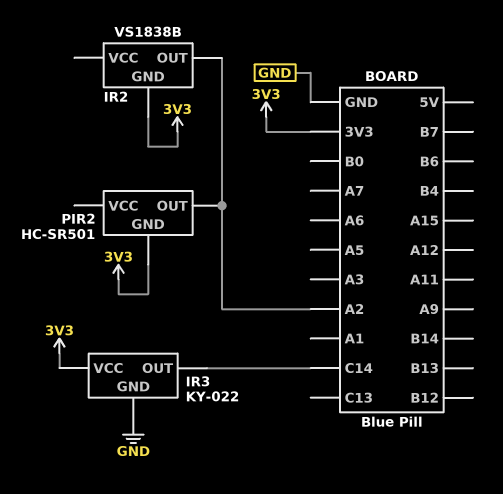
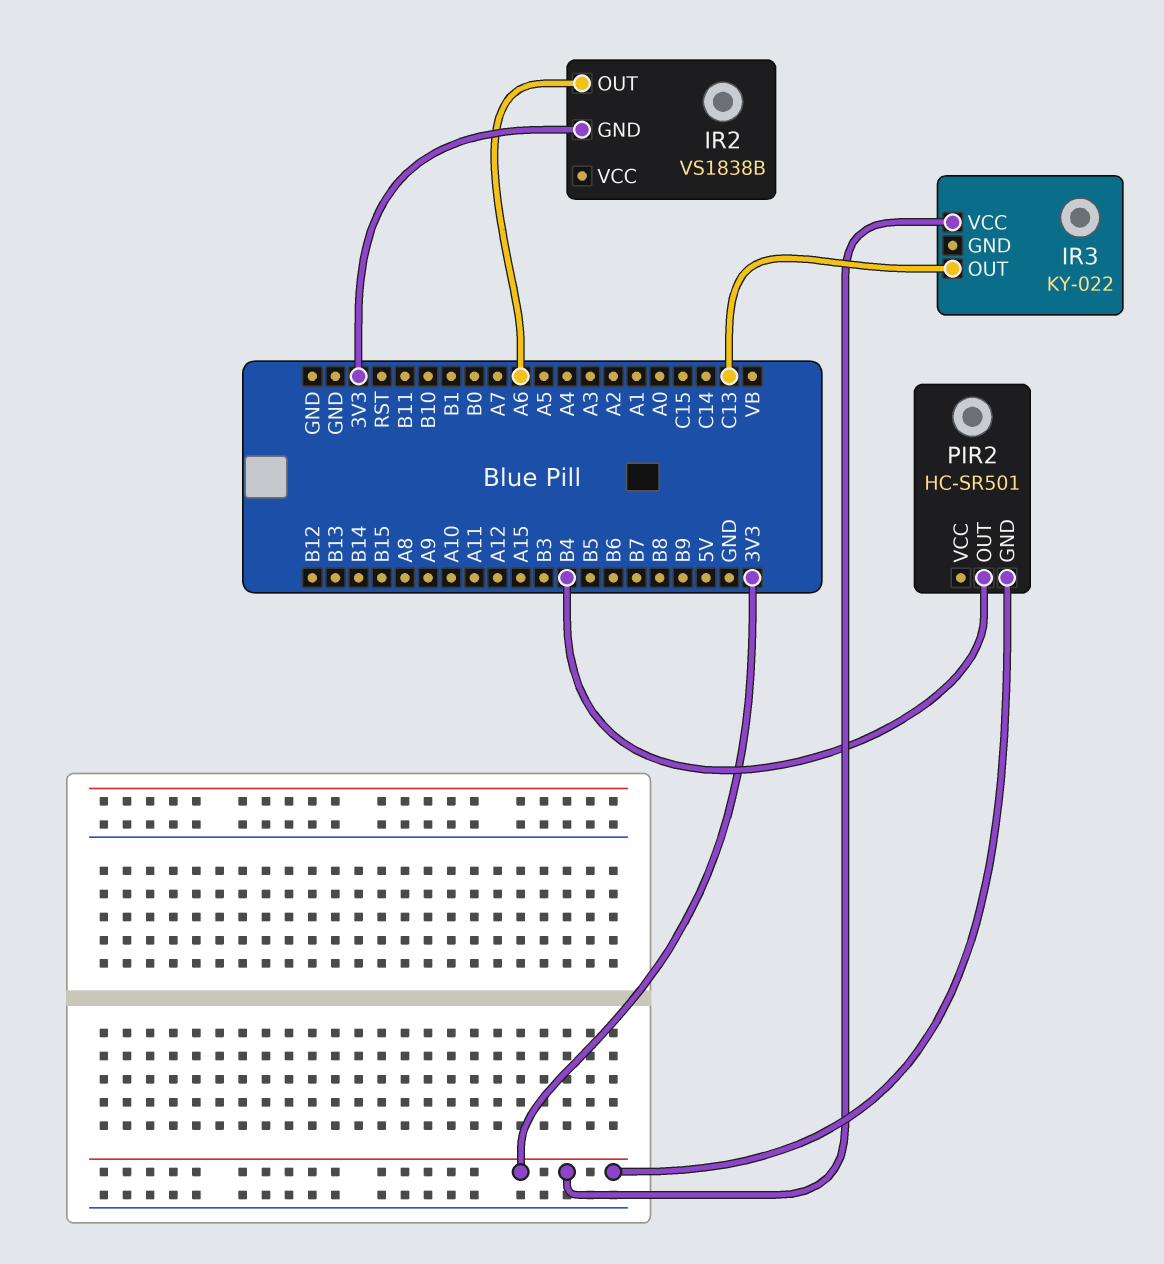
IR2 pin OUT: A2 -> A6
IR3 pin GND: GND -> none
IR3 pin OUT: C14 -> C13
PIR2 pin OUT: A2 -> B4

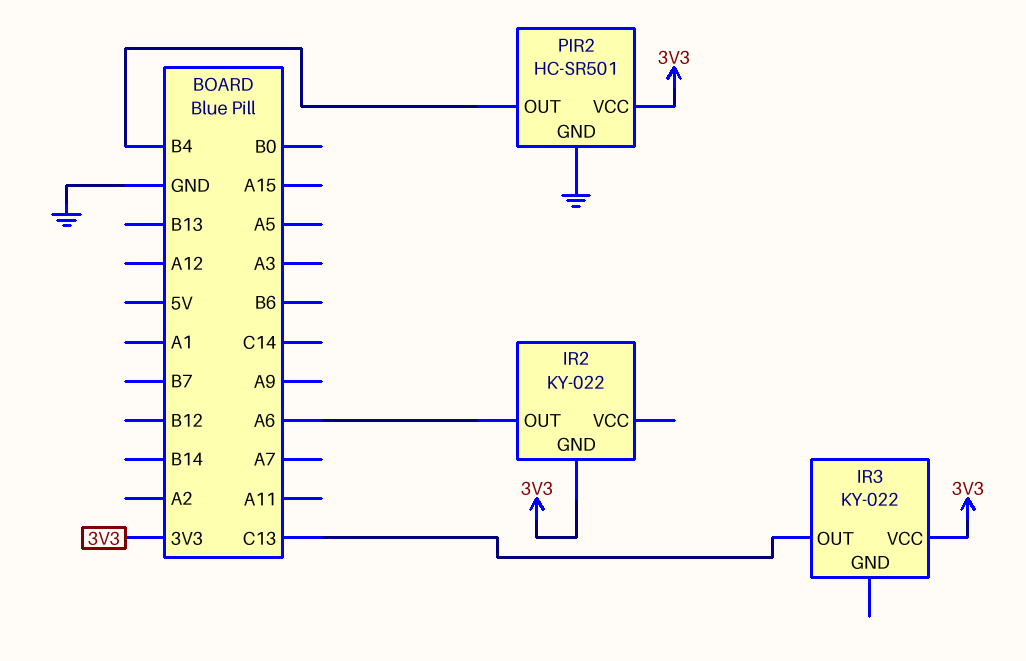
IR2: VS1838B -> KY-022
PIR2 pin GND: 3V3 -> GND
PIR2 pin VCC: none -> 3V3

